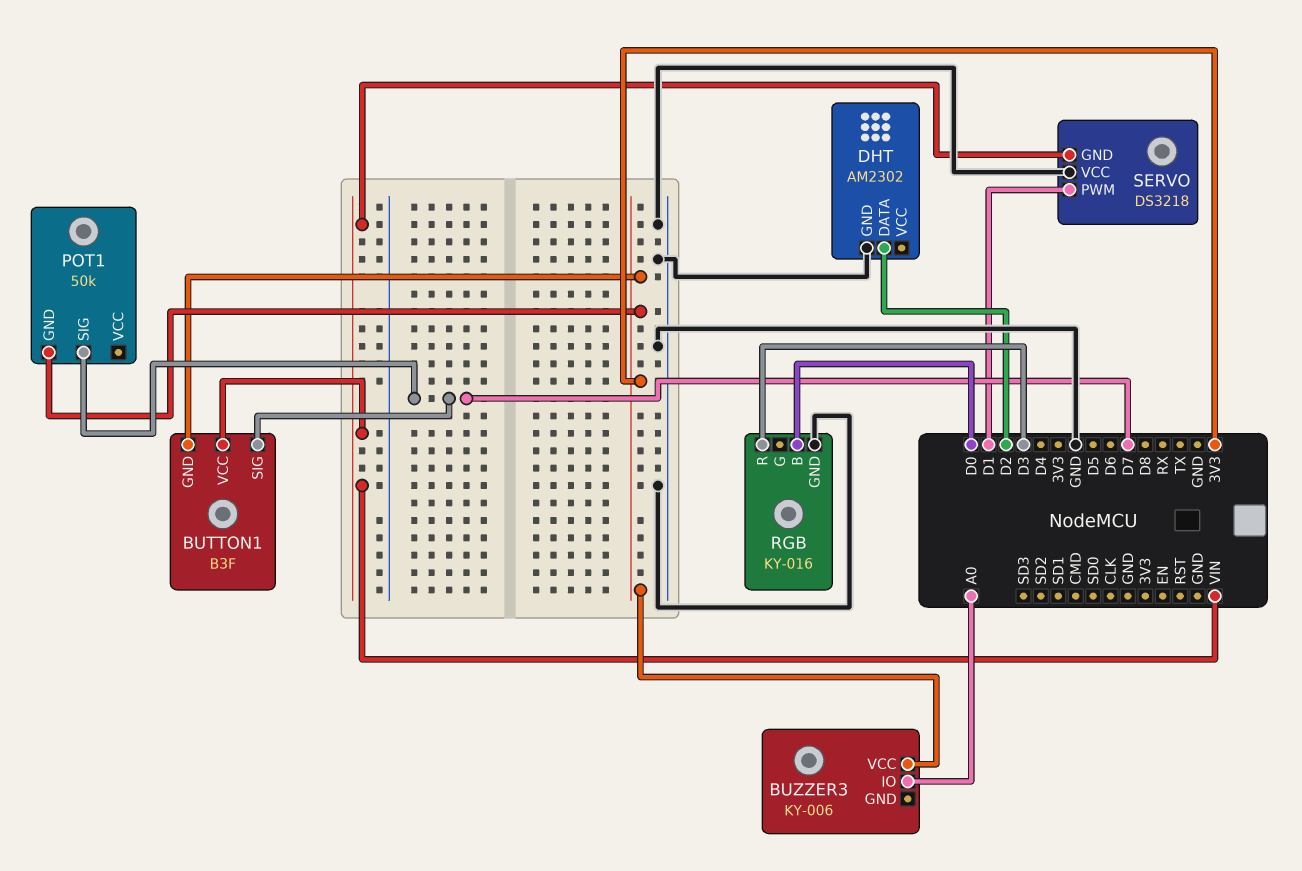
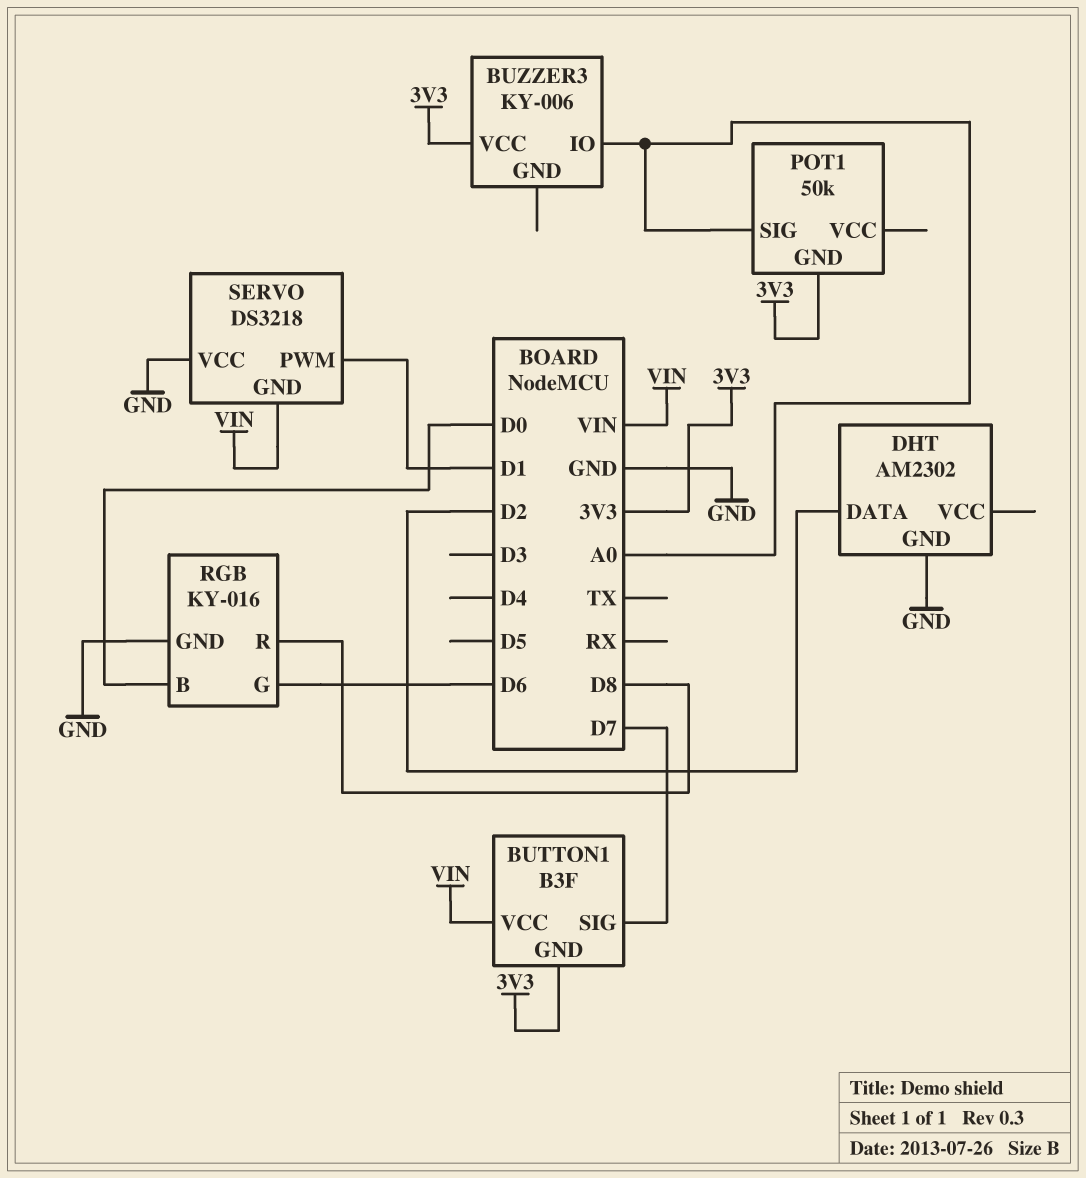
POT1 pin SIG: D7 -> A0
RGB pin G: none -> D6
RGB pin R: D3 -> D8

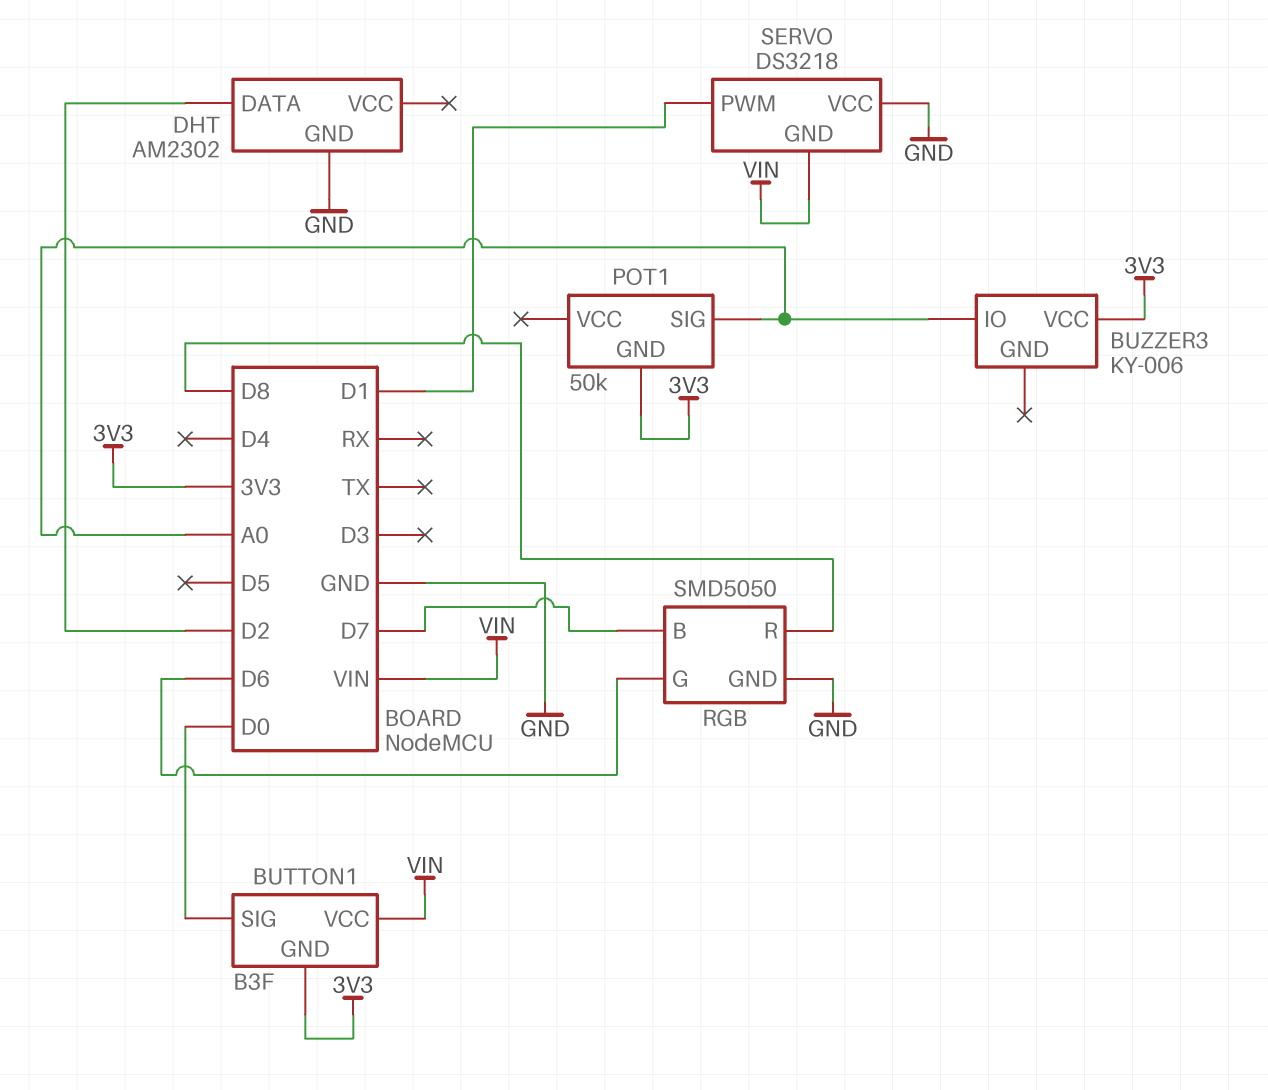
BUTTON1 pin SIG: D7 -> D0
RGB: KY-016 -> SMD5050
RGB pin B: D0 -> D7

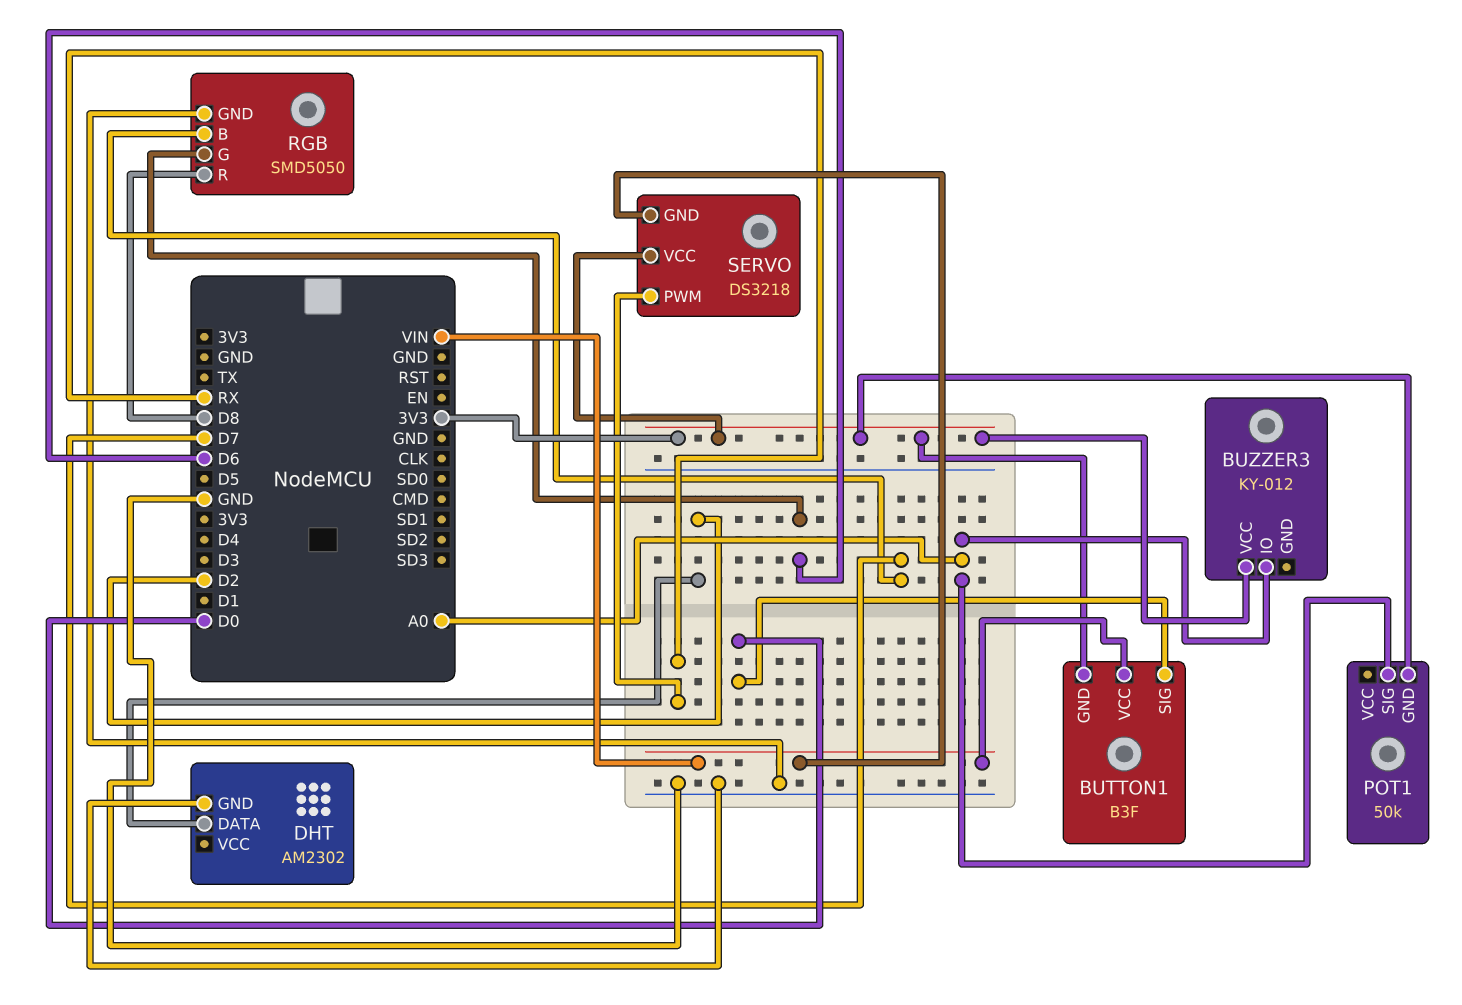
BUZZER3: KY-006 -> KY-012
SERVO pin PWM: D1 -> RX
SERVO pin VCC: GND -> 3V3

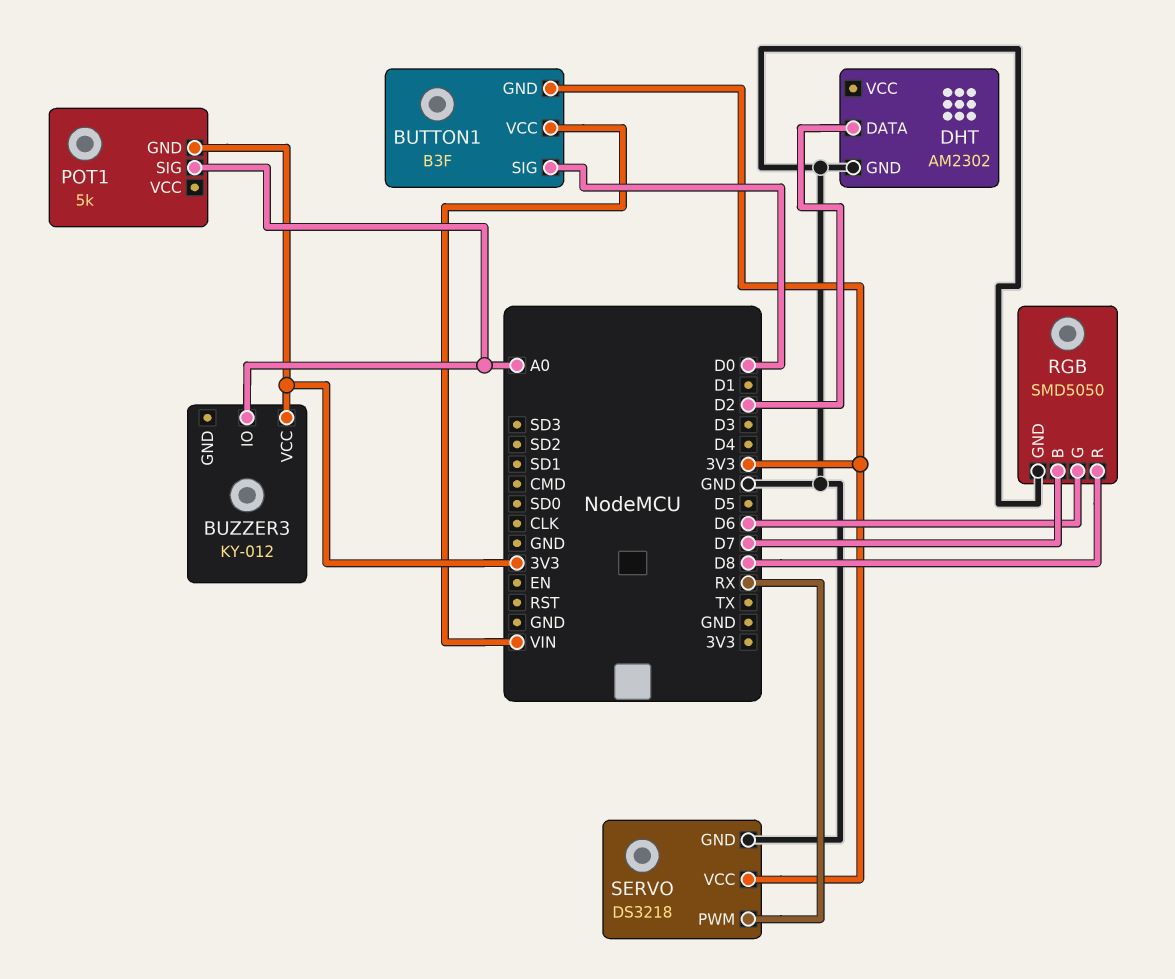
POT1: 50k -> 5k
SERVO pin GND: VIN -> GND

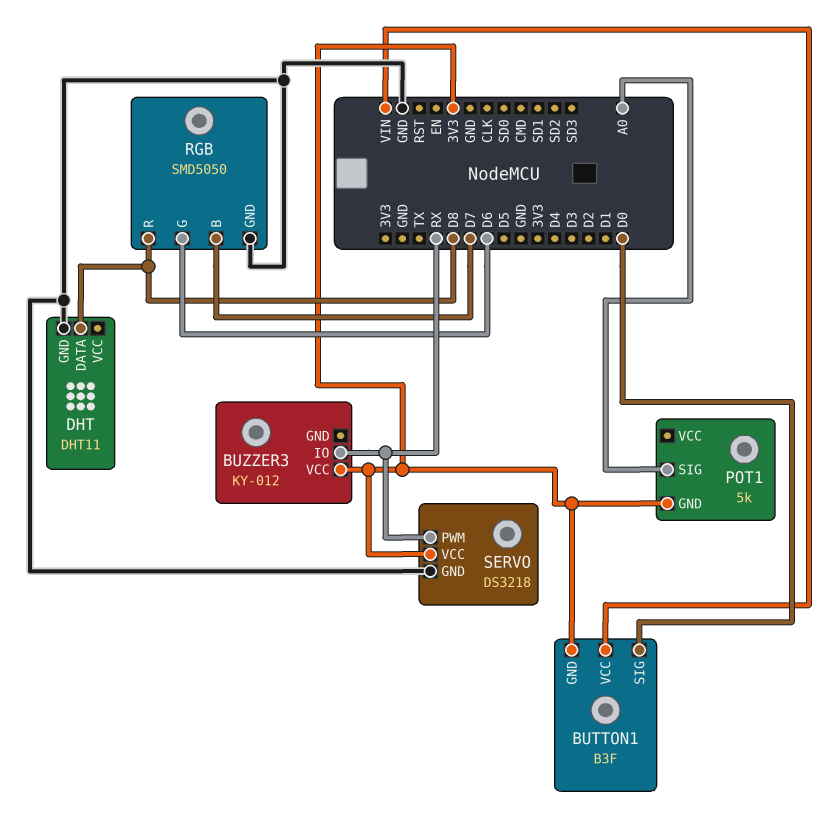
BUZZER3 pin IO: A0 -> RX
DHT: AM2302 -> DHT11
DHT pin DATA: D2 -> D8

